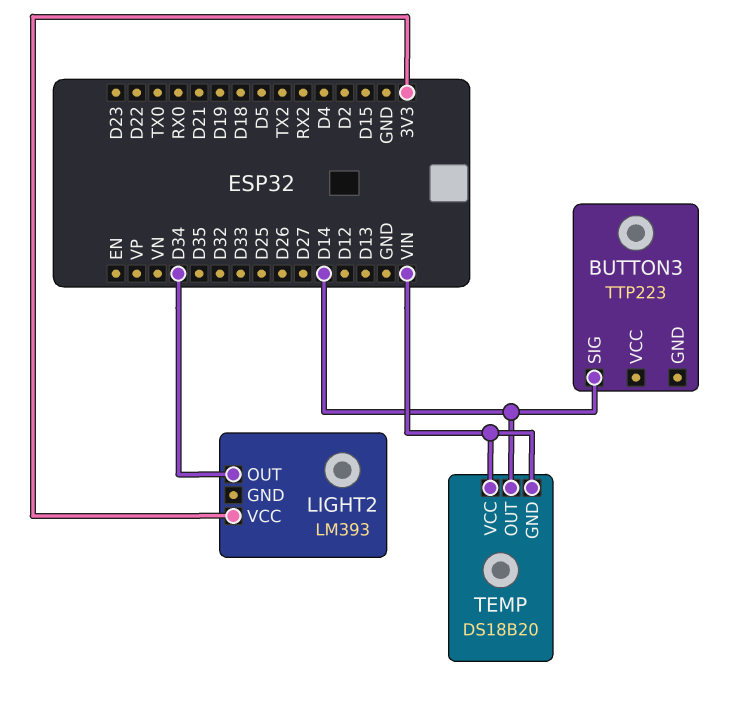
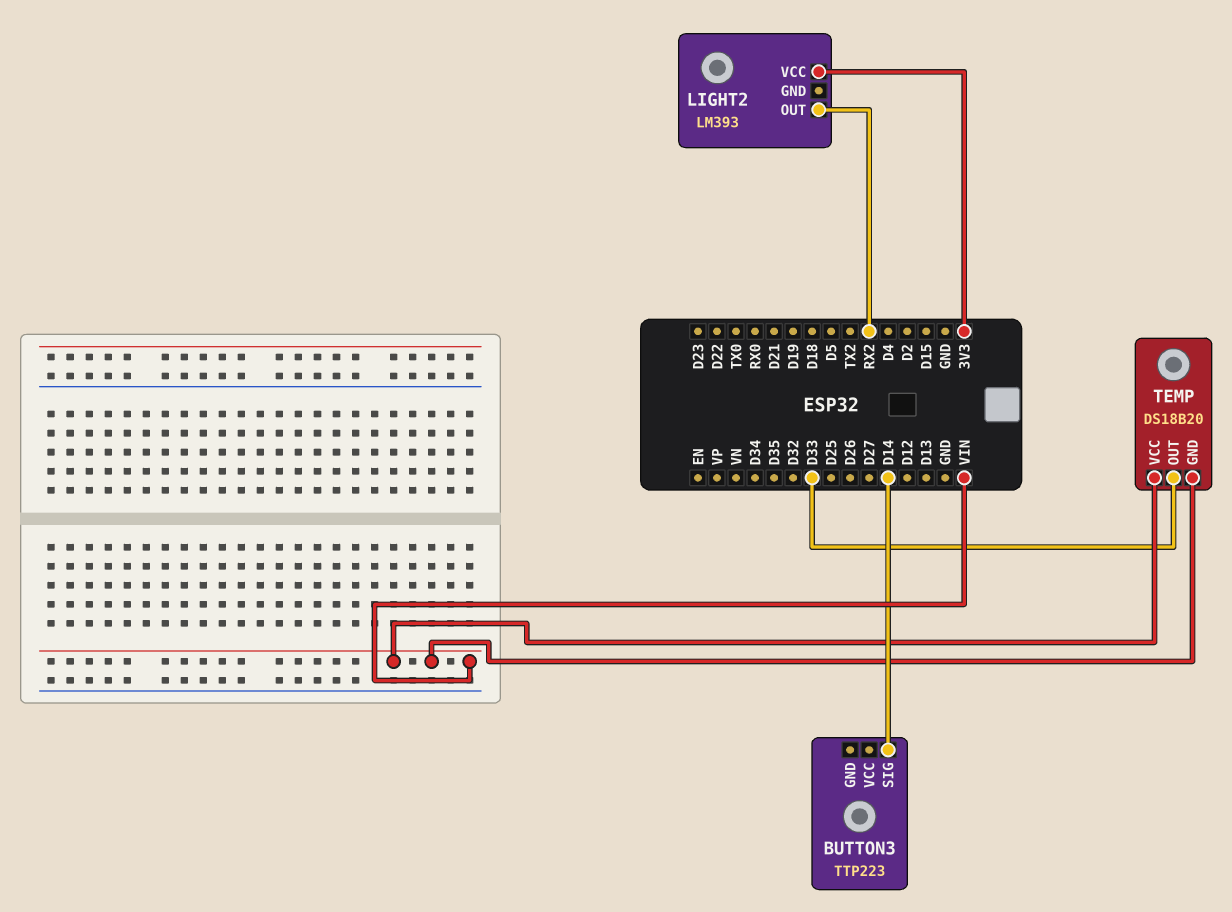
LIGHT2 pin OUT: D34 -> RX2
TEMP pin OUT: D14 -> D33

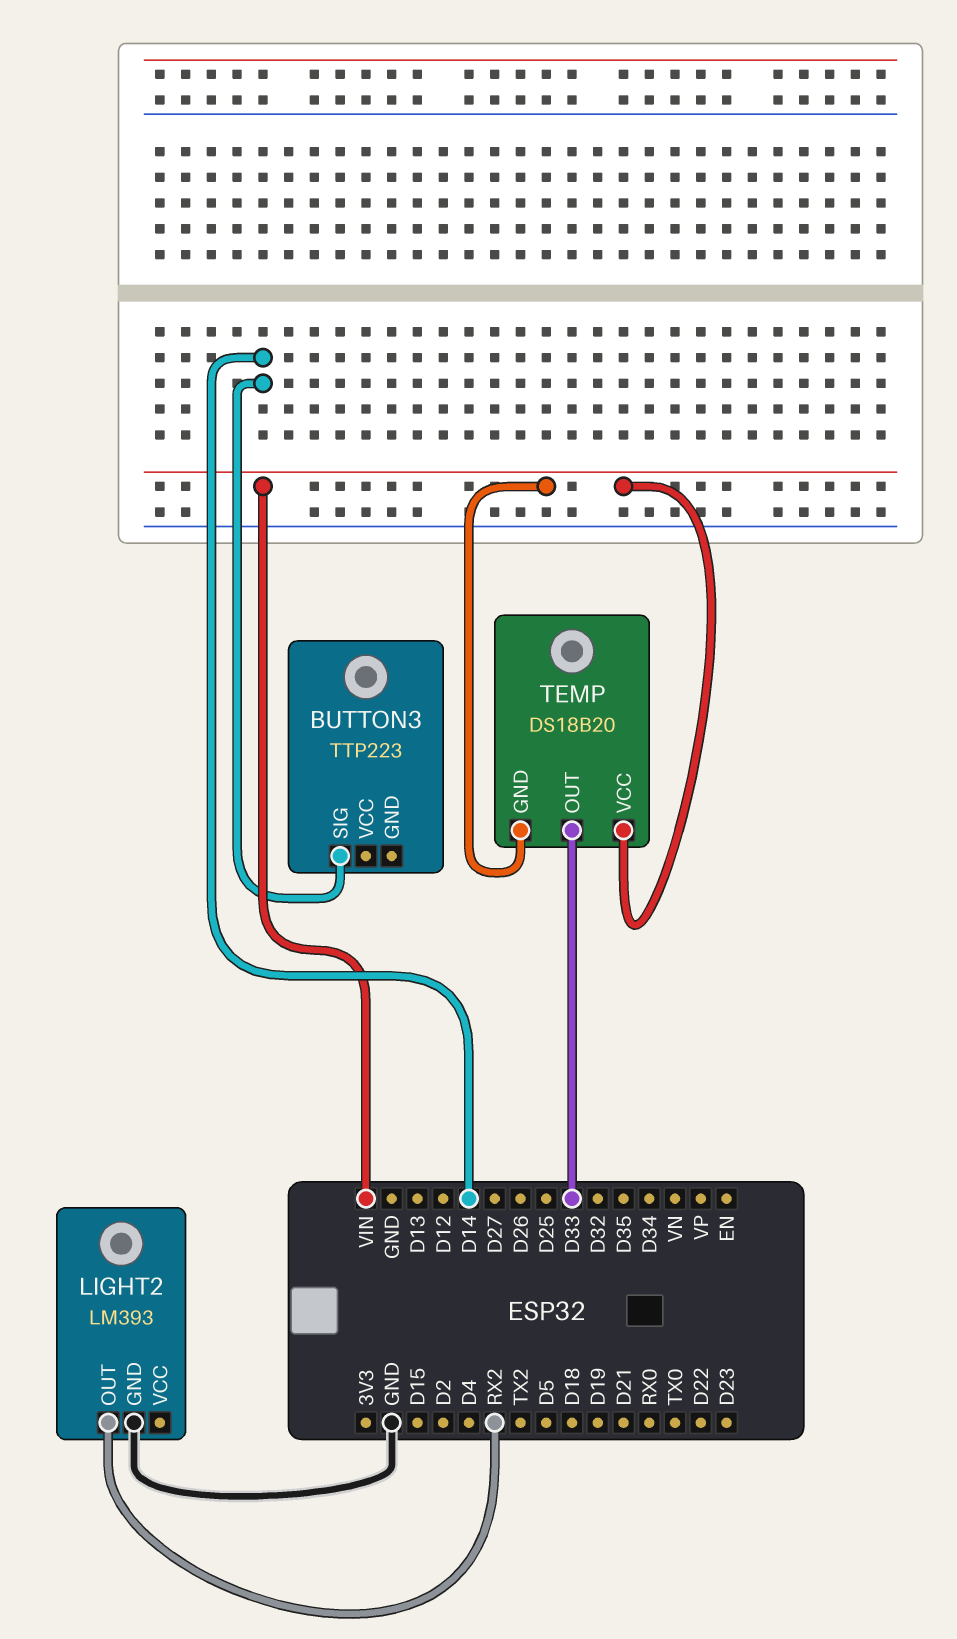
LIGHT2 pin GND: none -> GND
LIGHT2 pin VCC: 3V3 -> none

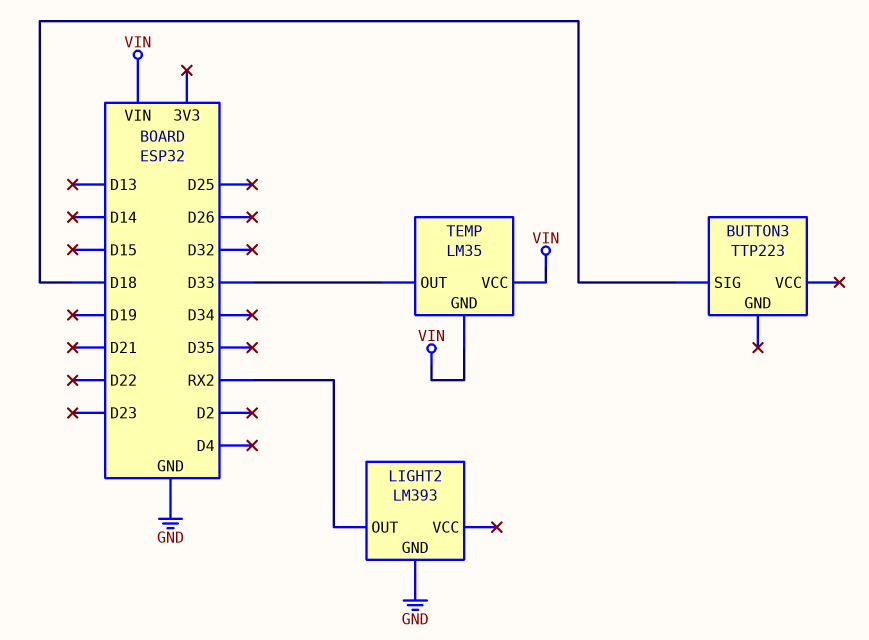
BUTTON3 pin SIG: D14 -> D18
TEMP: DS18B20 -> LM35

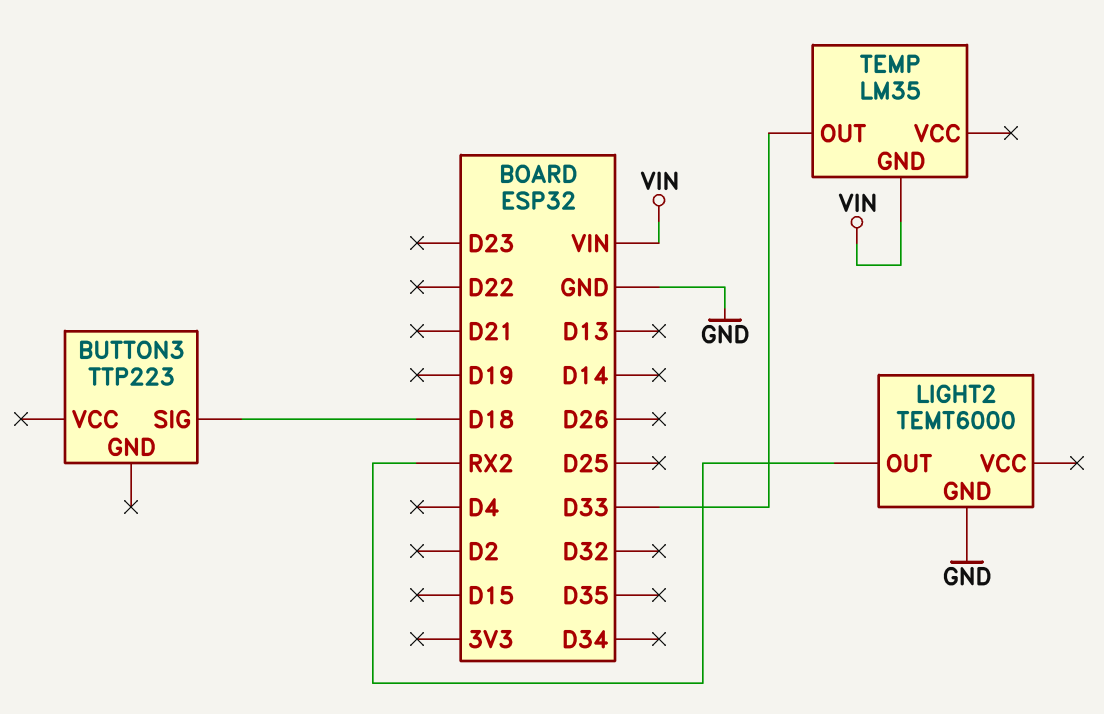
LIGHT2: LM393 -> TEMT6000
TEMP pin VCC: VIN -> none

